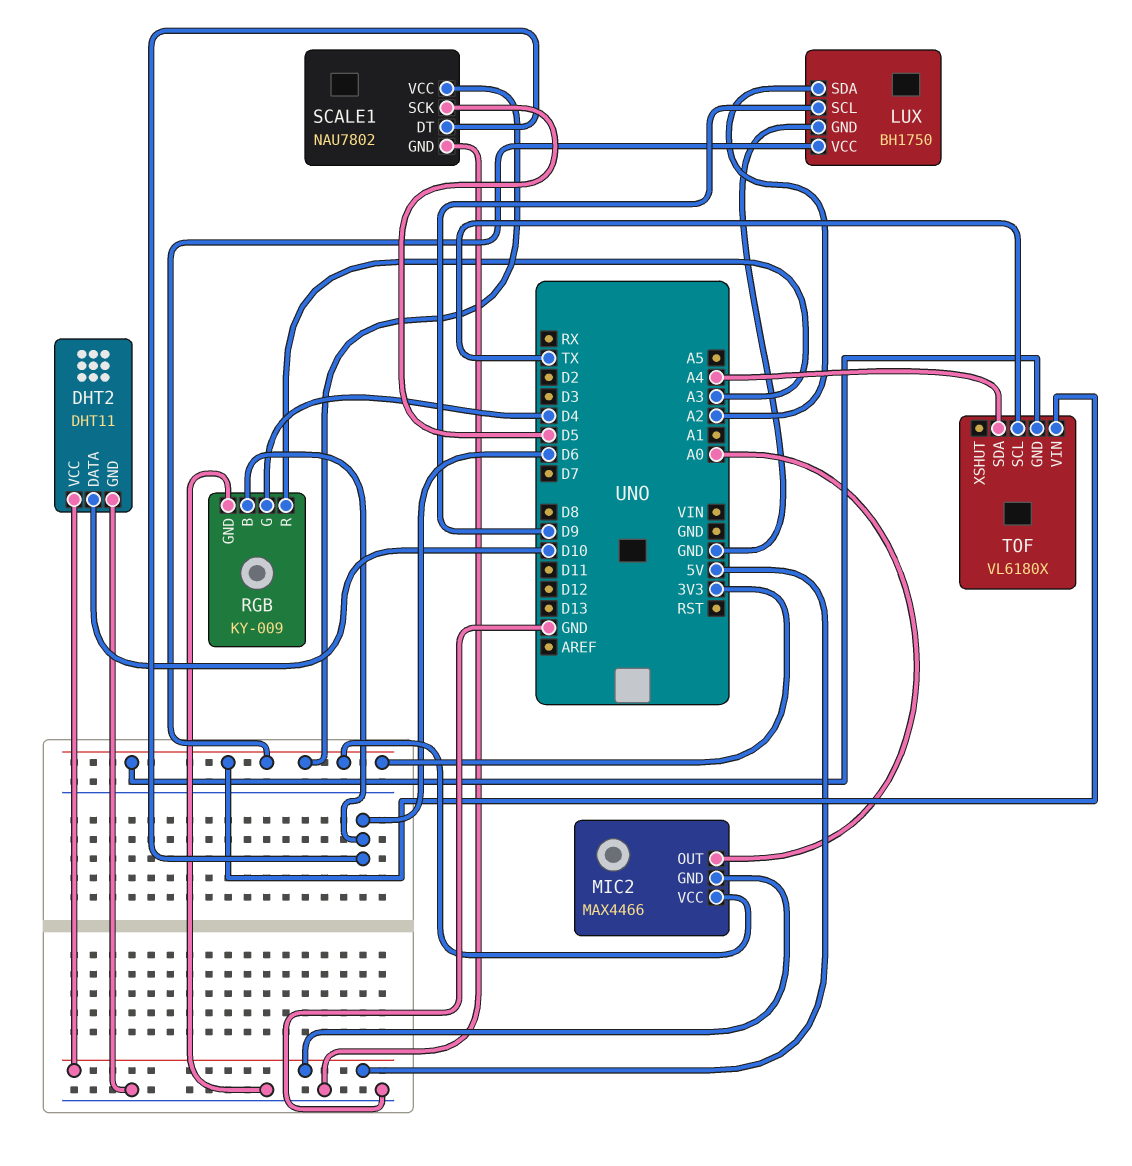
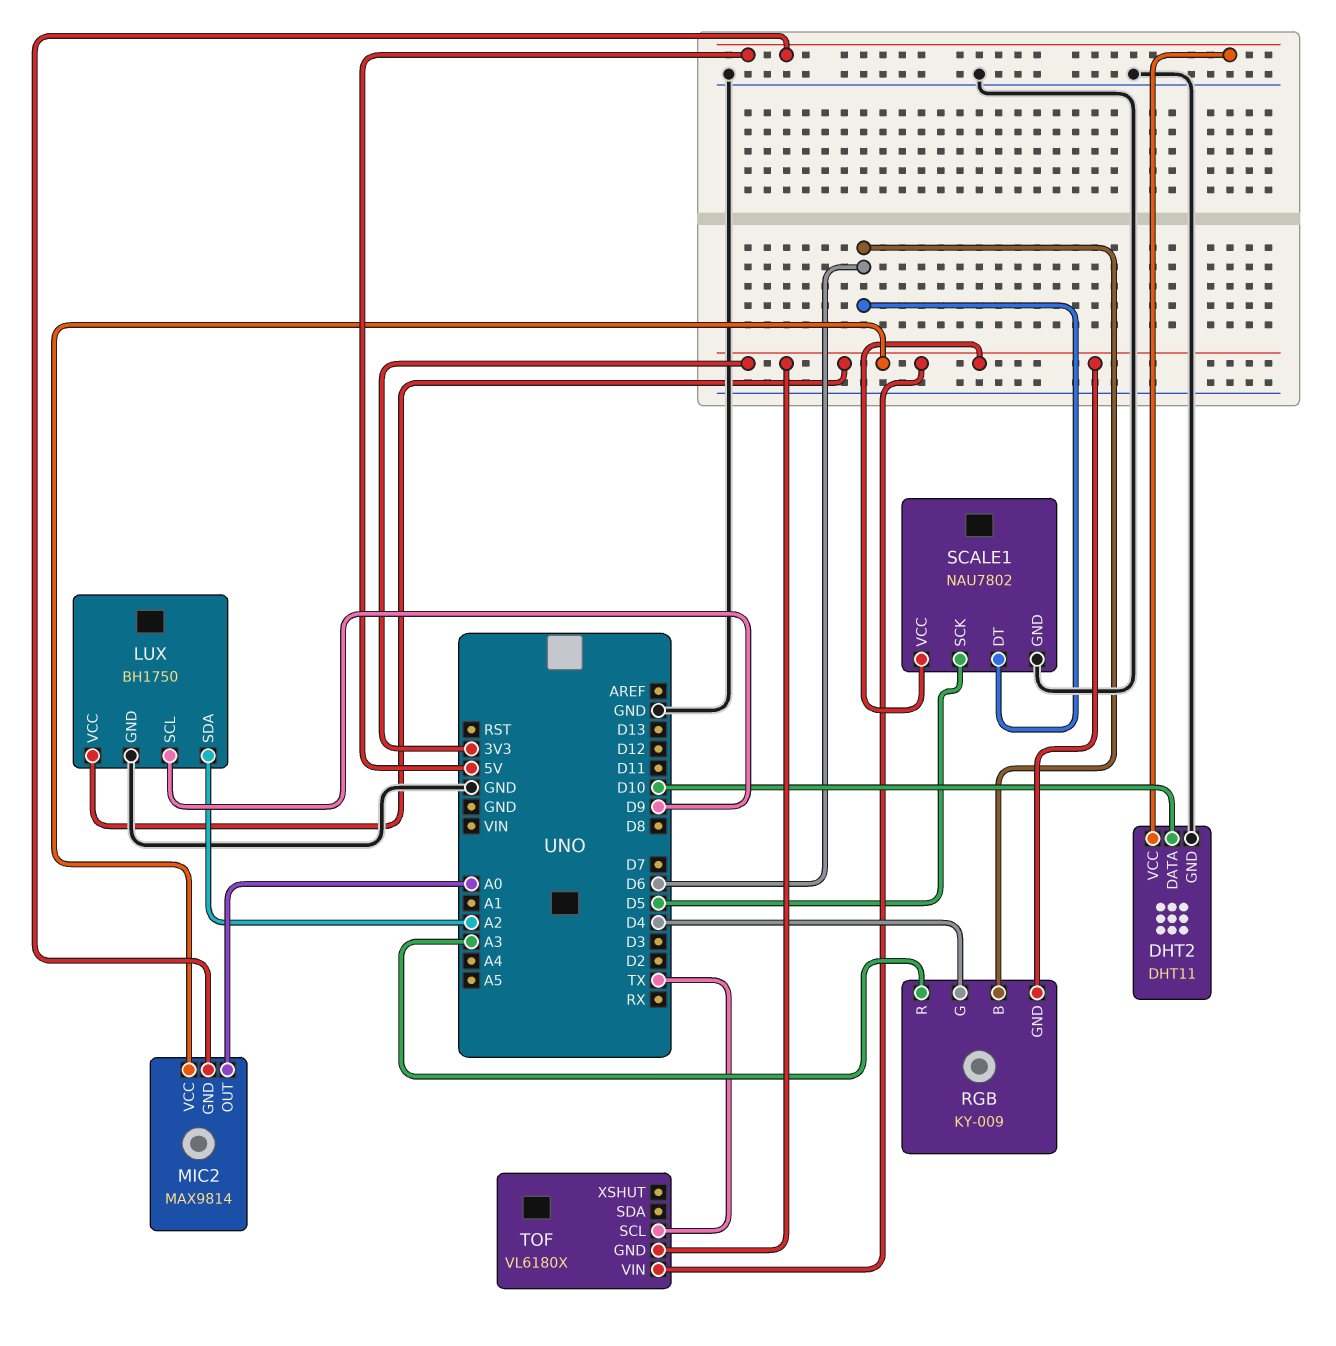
MIC2: MAX4466 -> MAX9814
RGB pin GND: GND -> 3V3
TOF pin SDA: A4 -> none

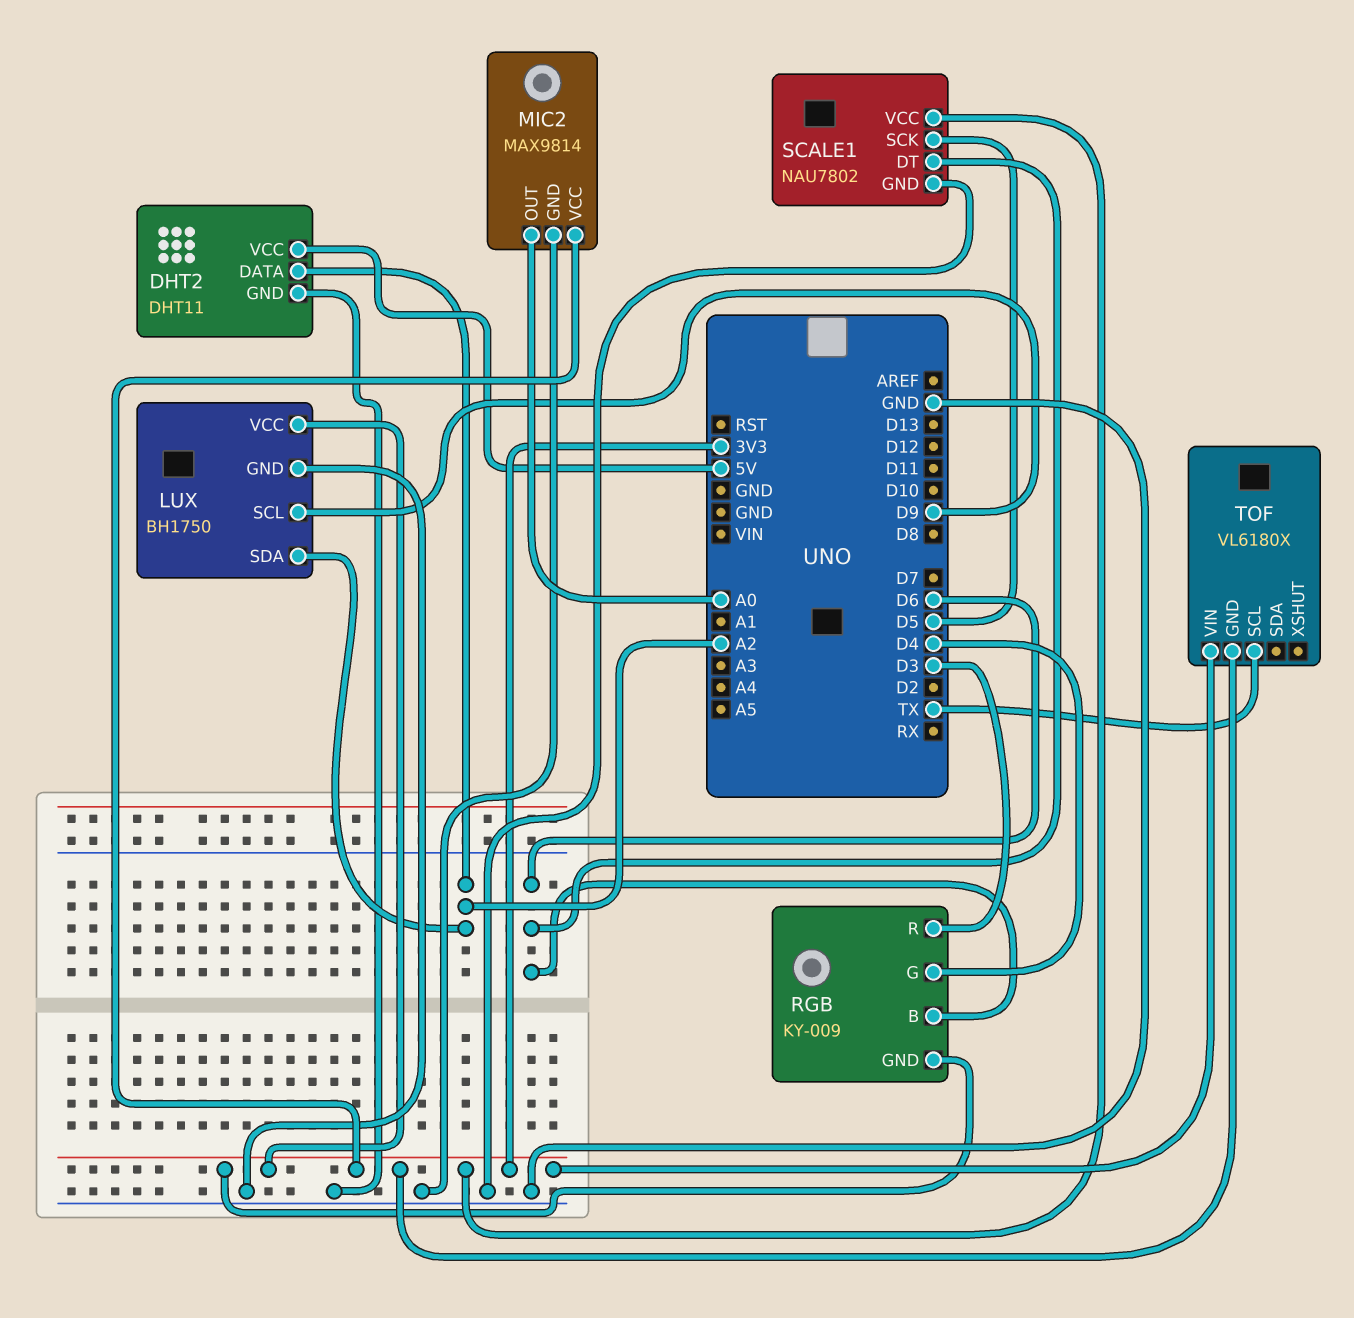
DHT2 pin DATA: D10 -> A2
MIC2 pin GND: 5V -> GND
RGB pin R: A3 -> D3

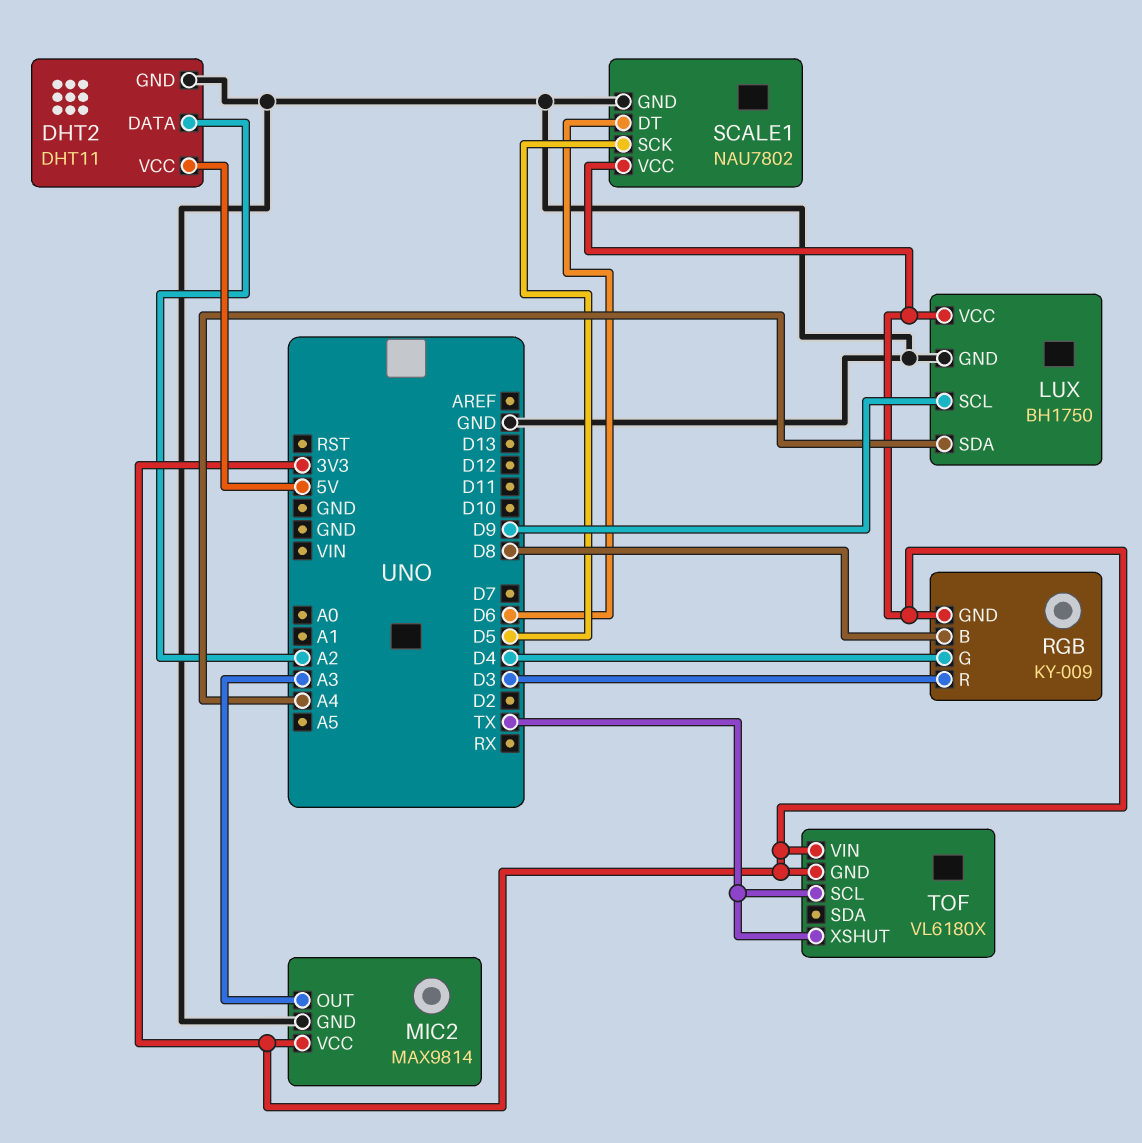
LUX pin SDA: A2 -> A4
MIC2 pin OUT: A0 -> A3
RGB pin B: D6 -> D8
TOF pin XSHUT: none -> TX

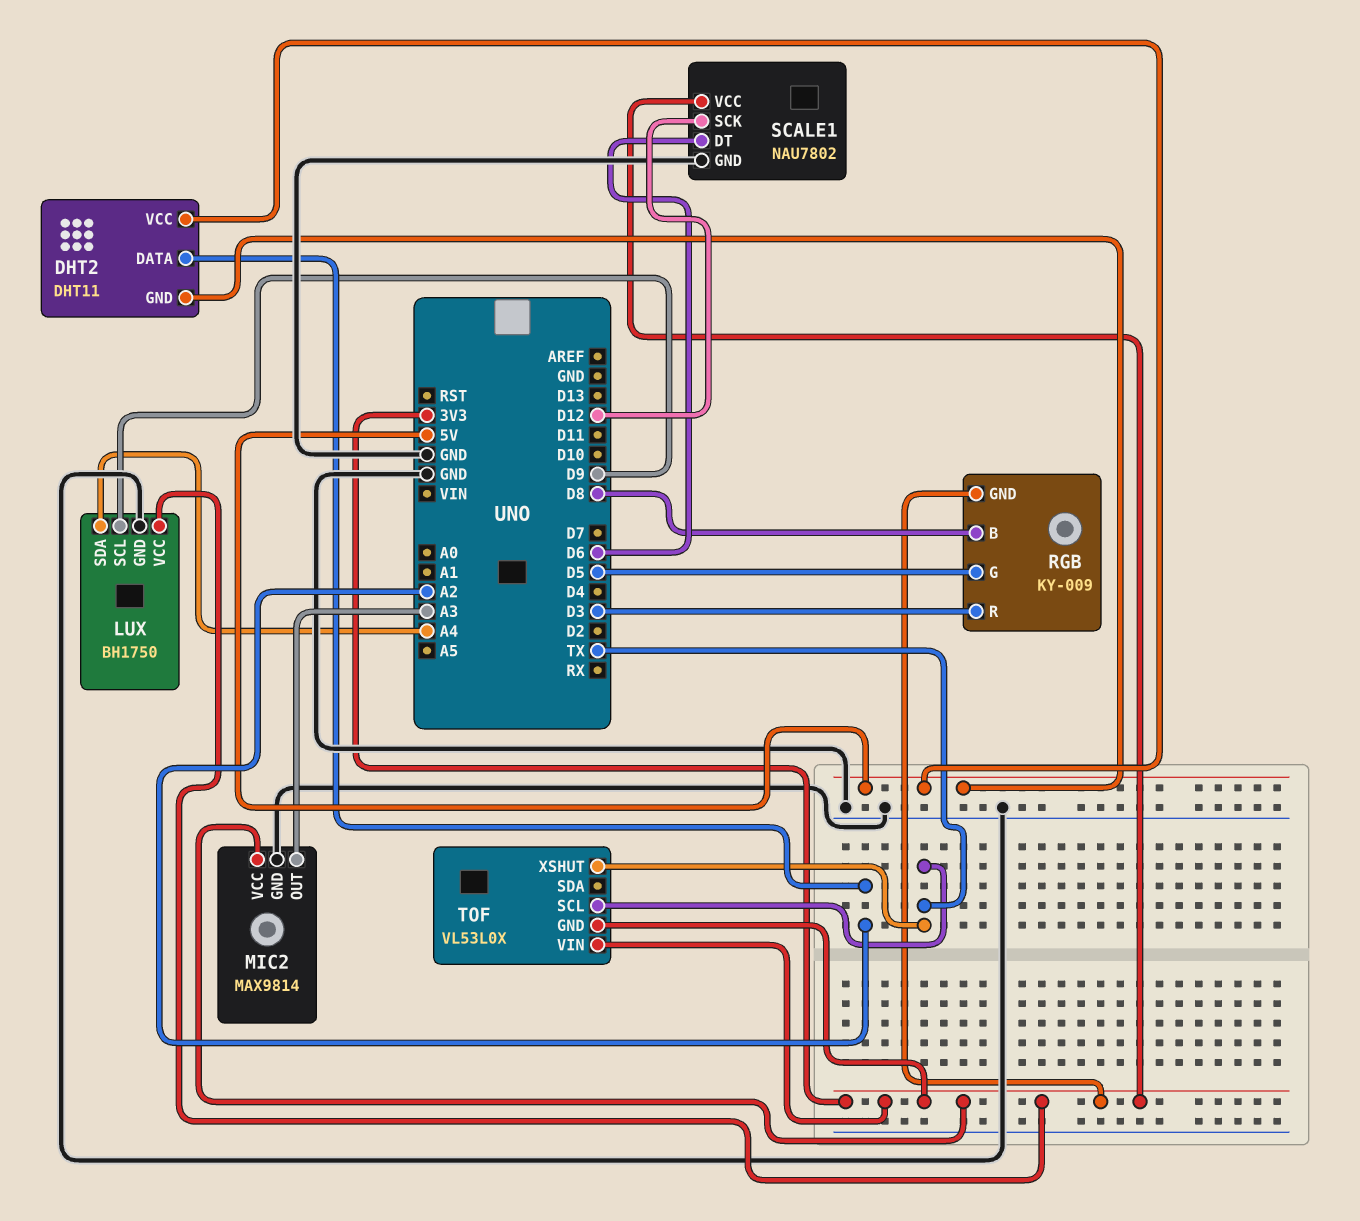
DHT2 pin GND: GND -> 5V
RGB pin G: D4 -> D5
SCALE1 pin SCK: D5 -> D12
TOF: VL6180X -> VL53L0X

